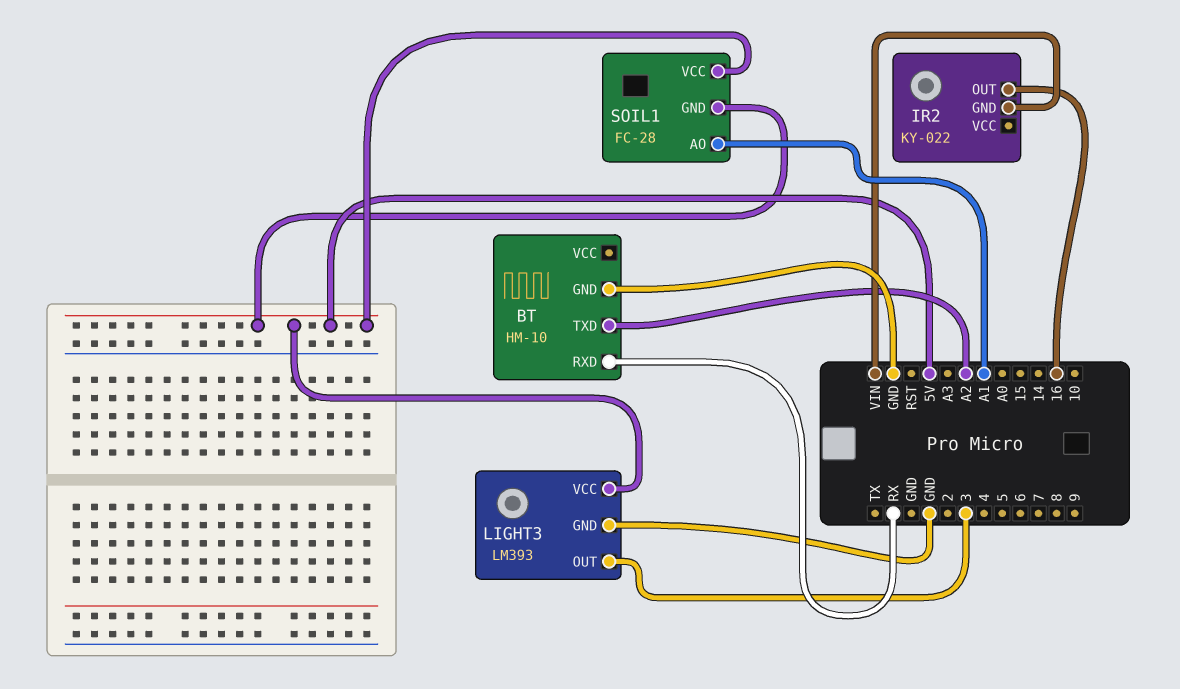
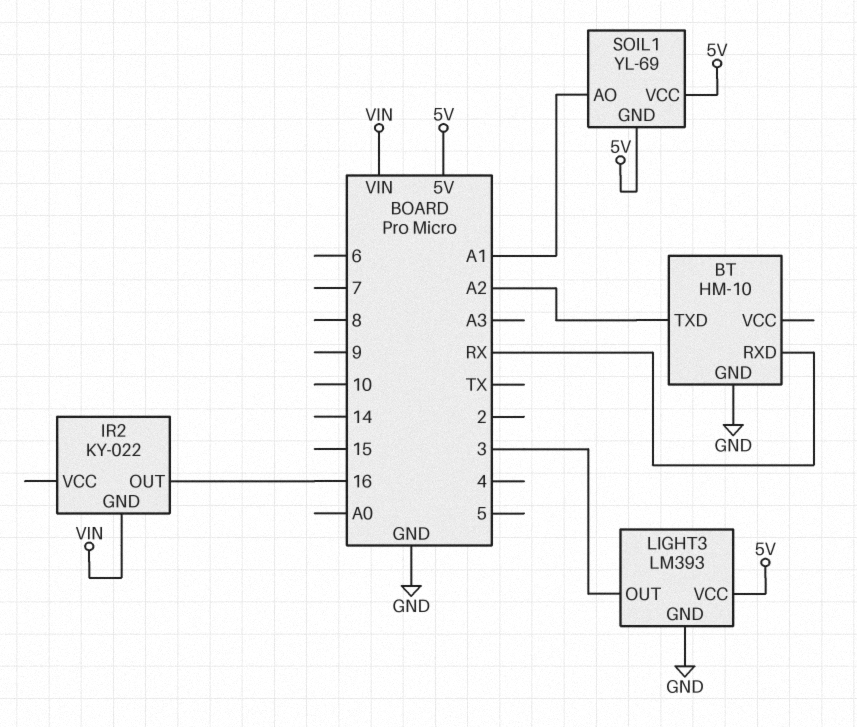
SOIL1: FC-28 -> YL-69

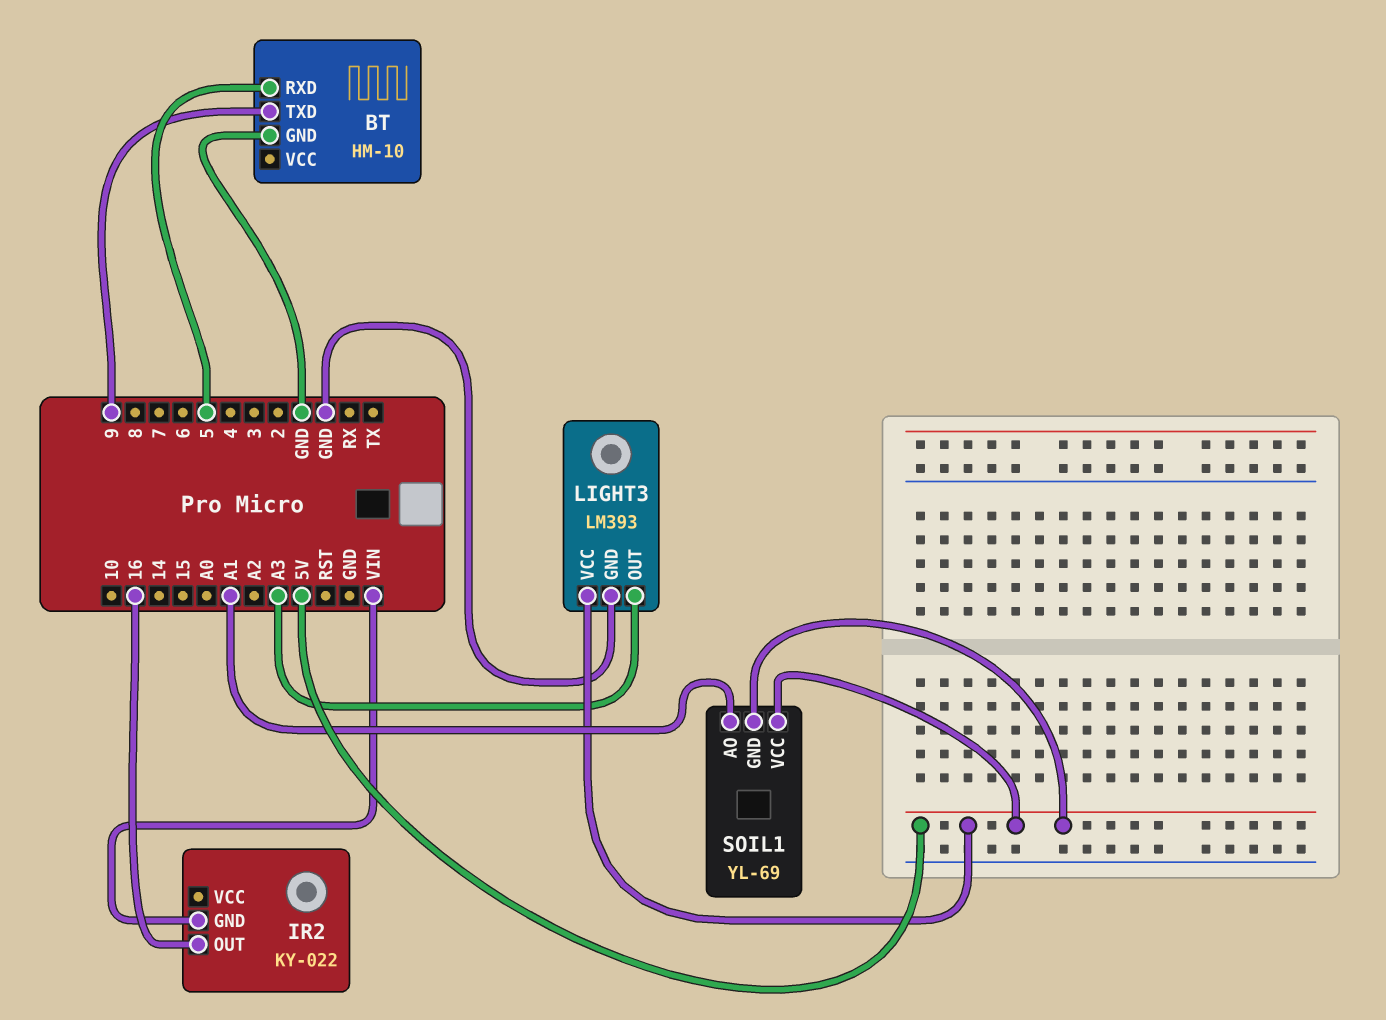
BT pin RXD: RX -> 5
BT pin TXD: A2 -> 9
LIGHT3 pin OUT: 3 -> A3

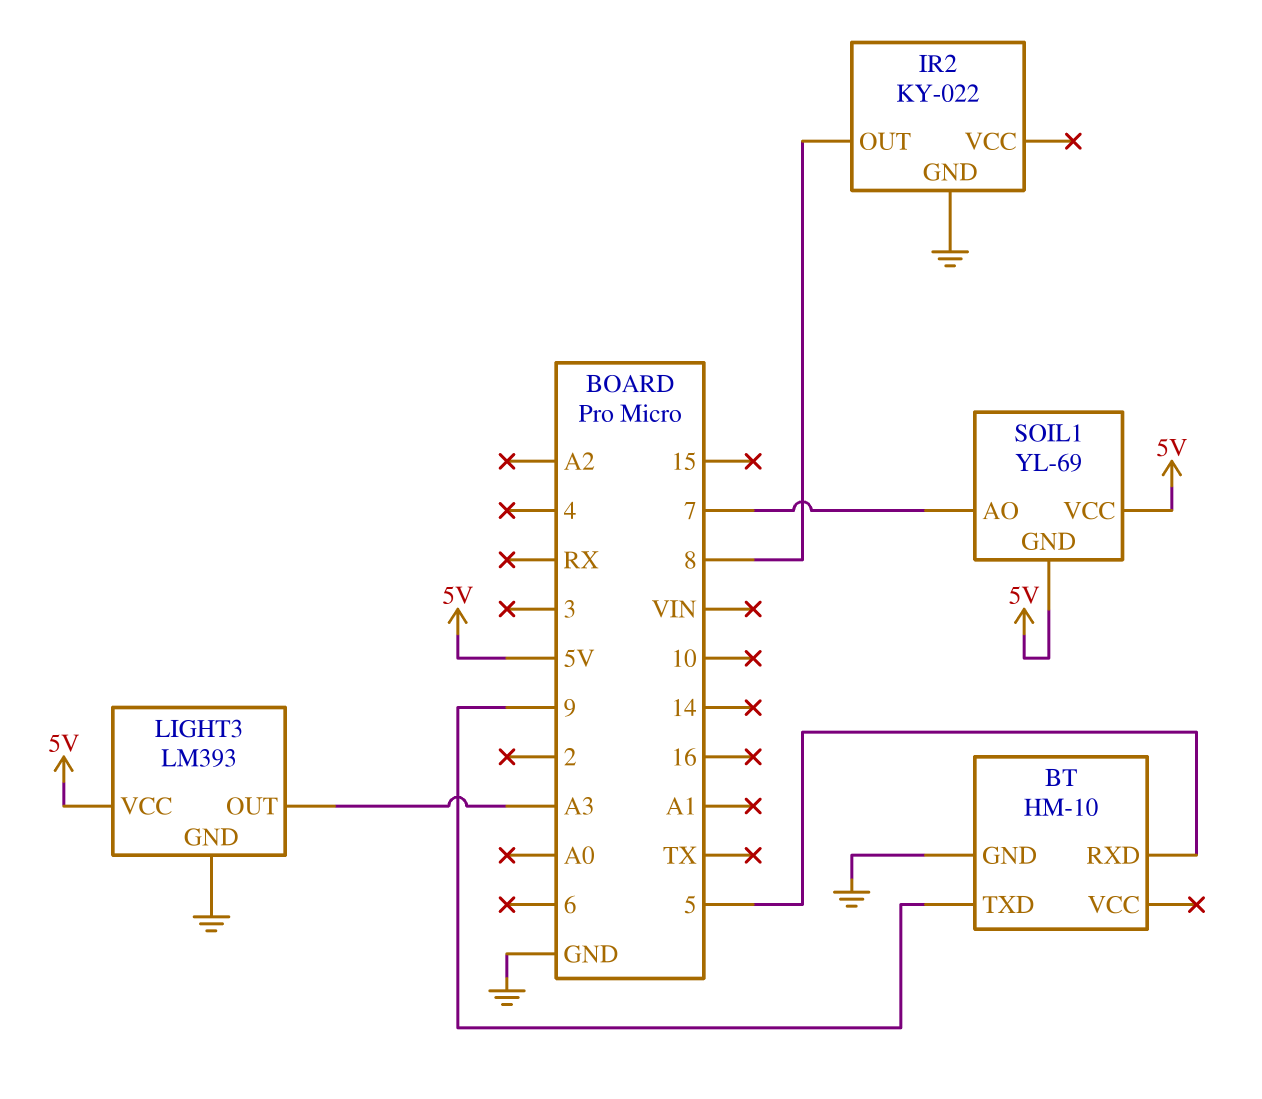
IR2 pin GND: VIN -> GND
IR2 pin OUT: 16 -> 8
SOIL1 pin AO: A1 -> 7

